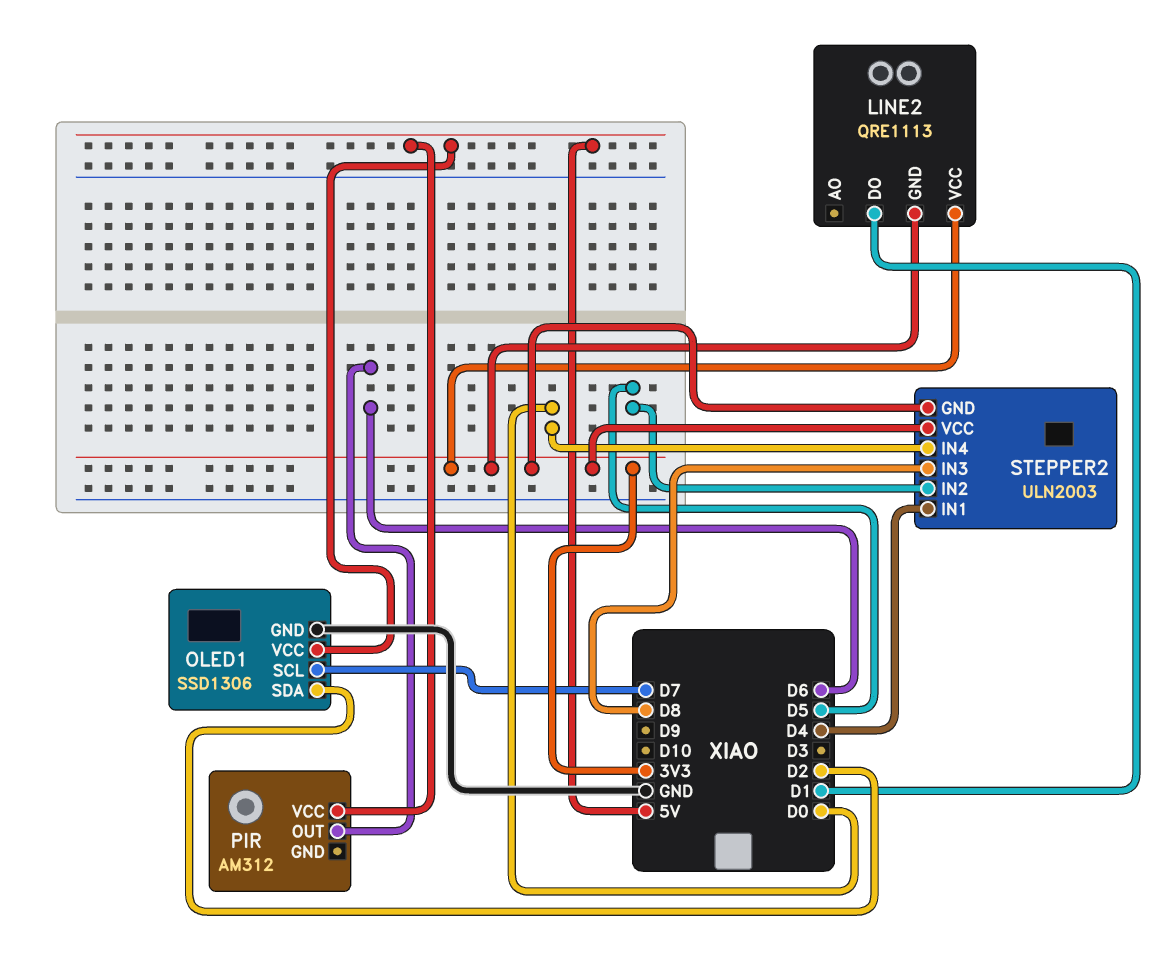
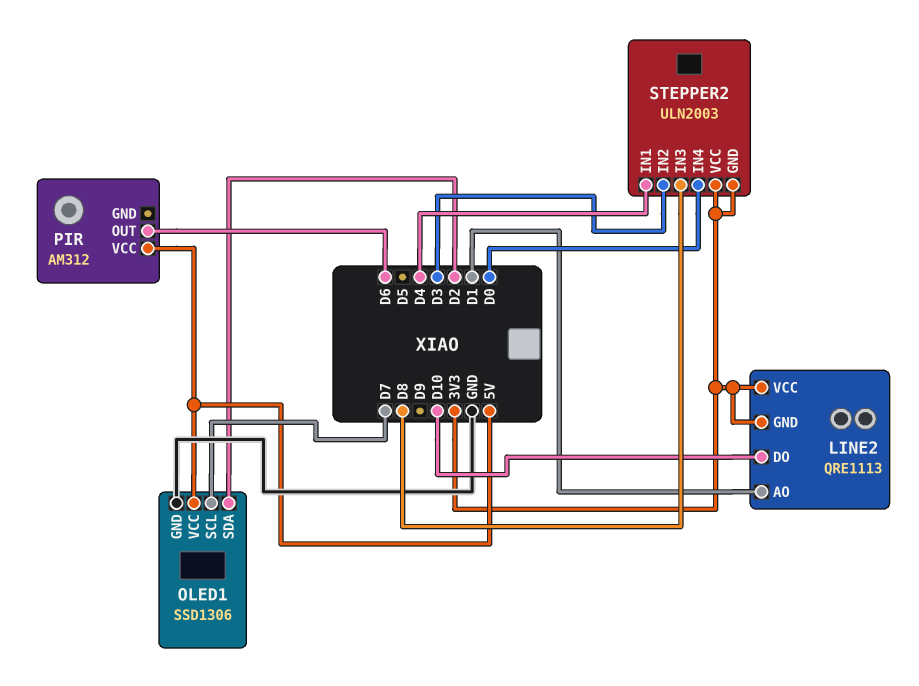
LINE2 pin AO: none -> D1
LINE2 pin DO: D1 -> D10
STEPPER2 pin IN2: D5 -> D3

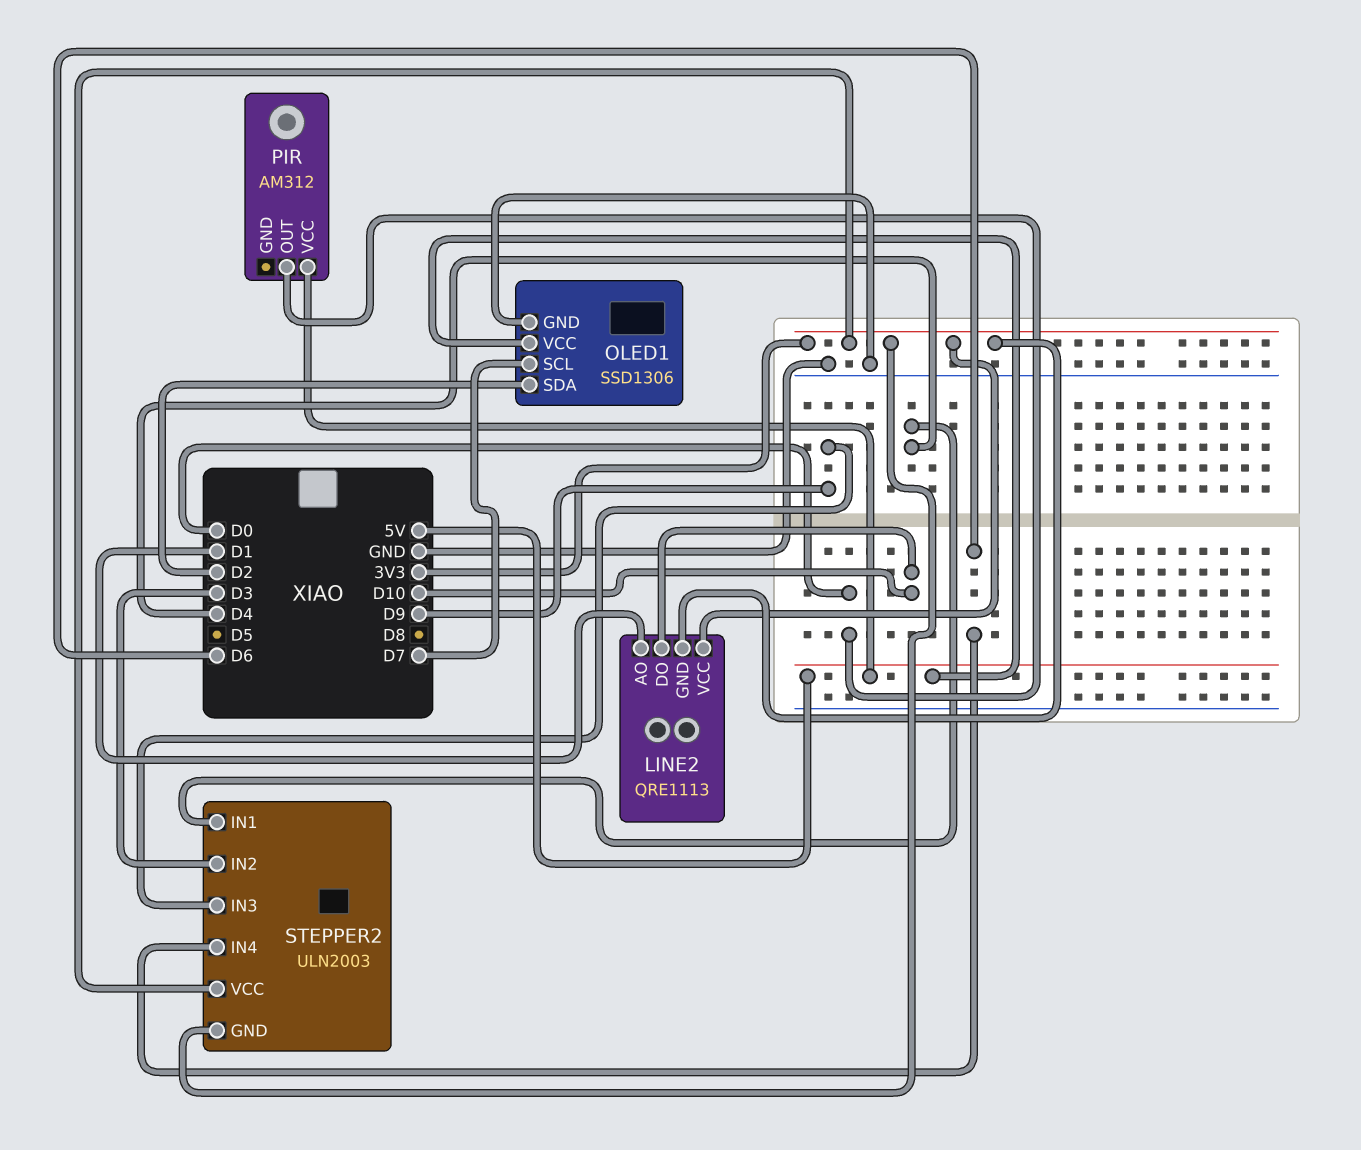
PIR pin OUT: D6 -> D0
STEPPER2 pin IN3: D8 -> D9
STEPPER2 pin IN4: D0 -> D6

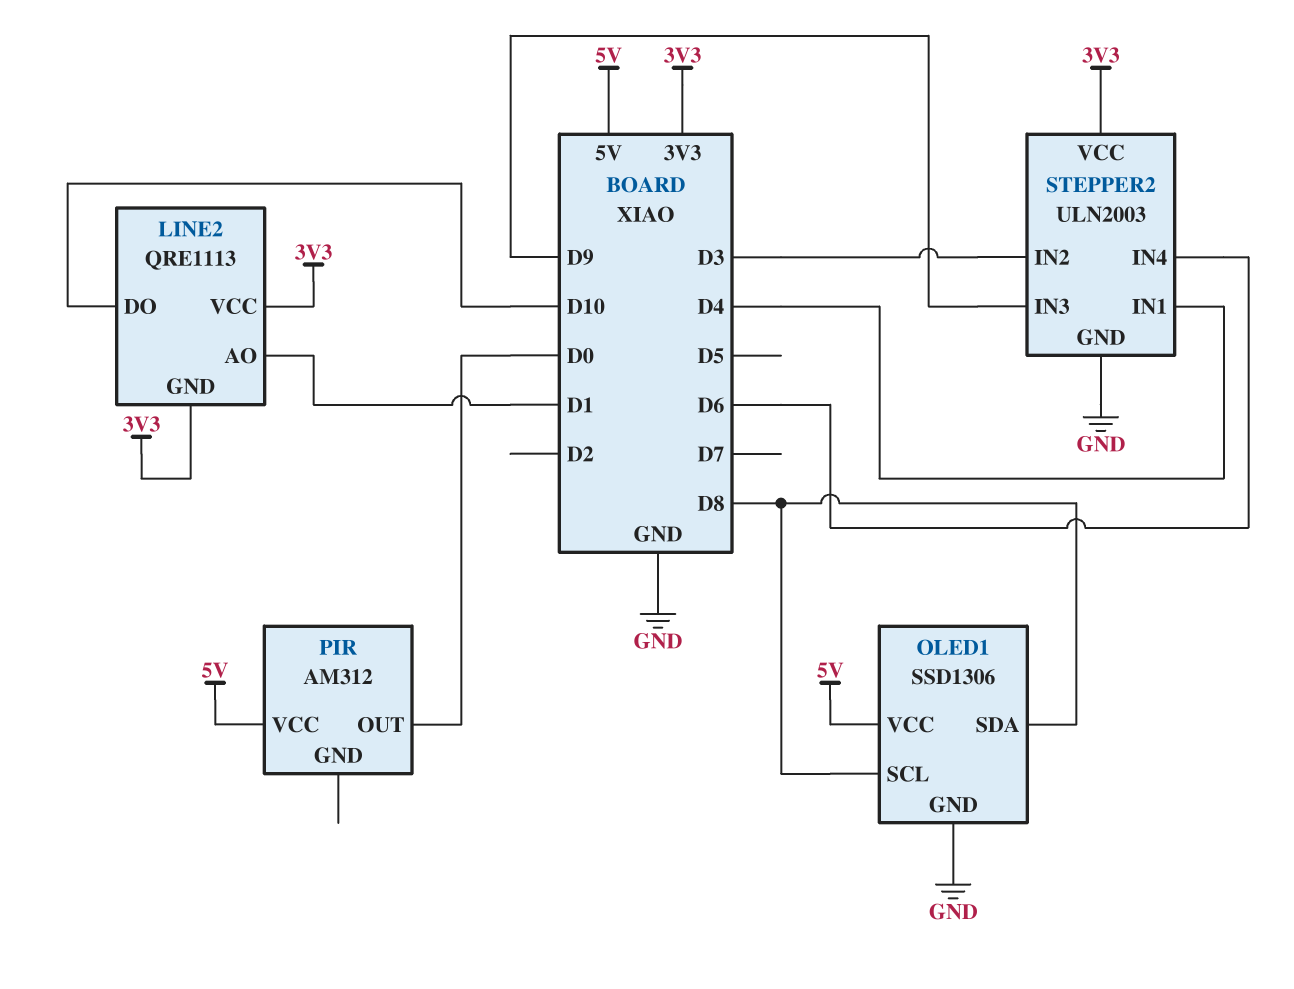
OLED1 pin SCL: D7 -> D8
OLED1 pin SDA: D2 -> D8
STEPPER2 pin GND: 3V3 -> GND

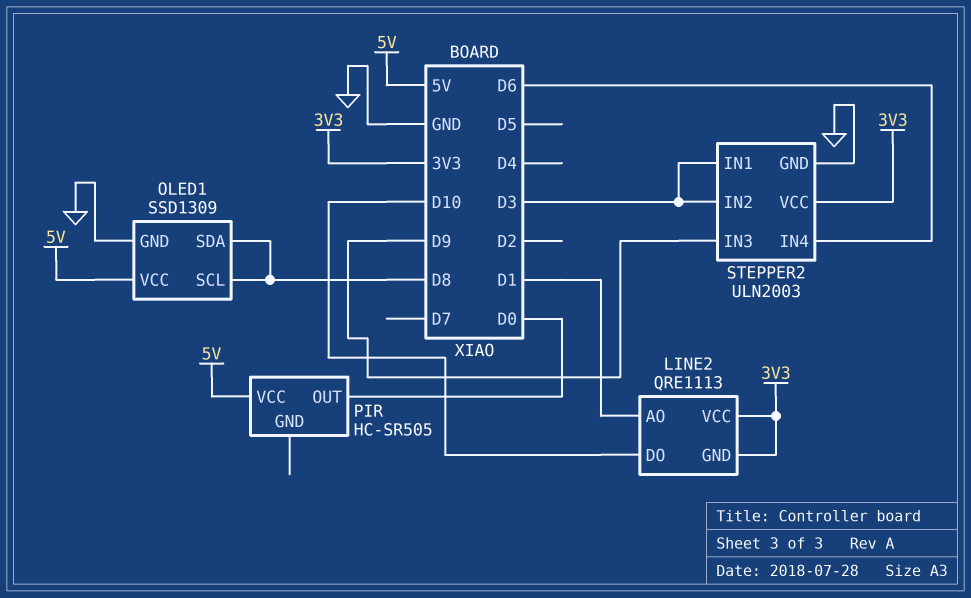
OLED1: SSD1306 -> SSD1309
PIR: AM312 -> HC-SR505
STEPPER2 pin IN1: D4 -> D3

